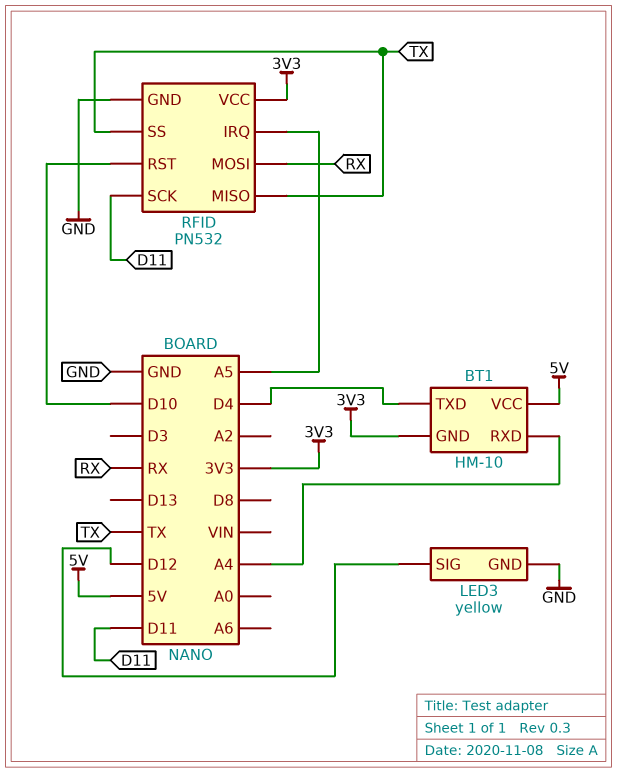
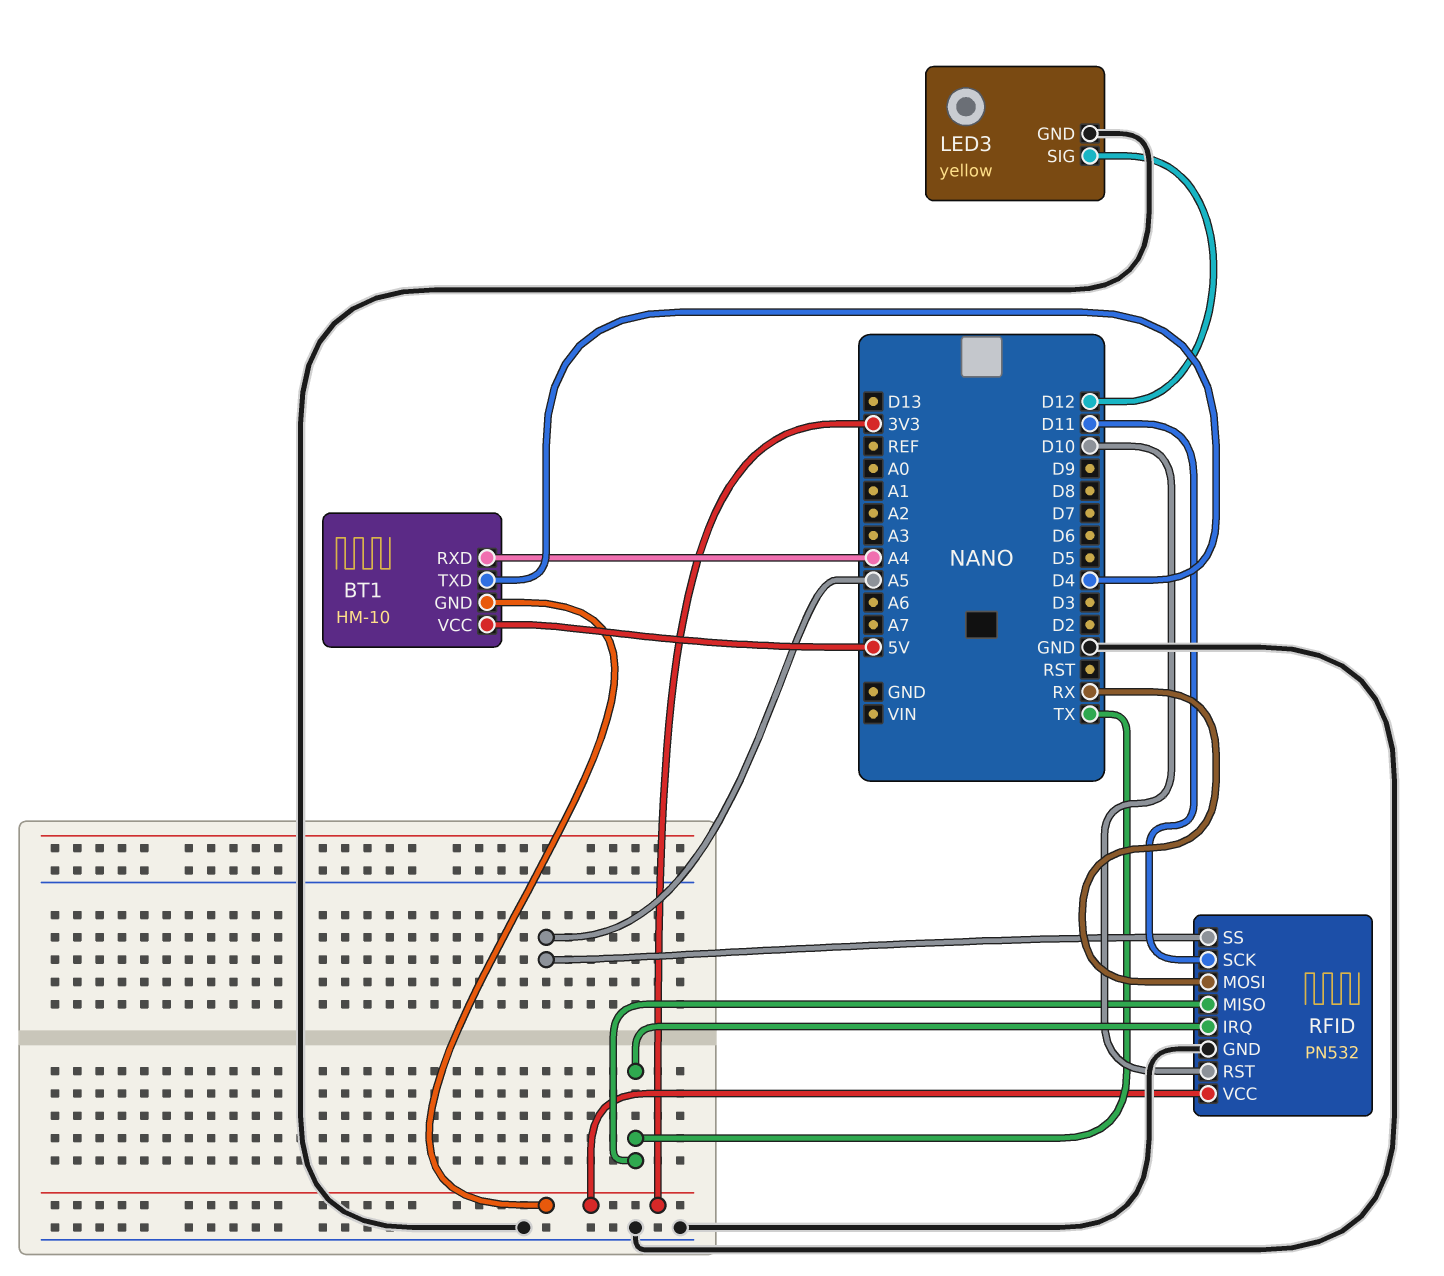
RFID pin IRQ: A5 -> TX
RFID pin SS: TX -> A5

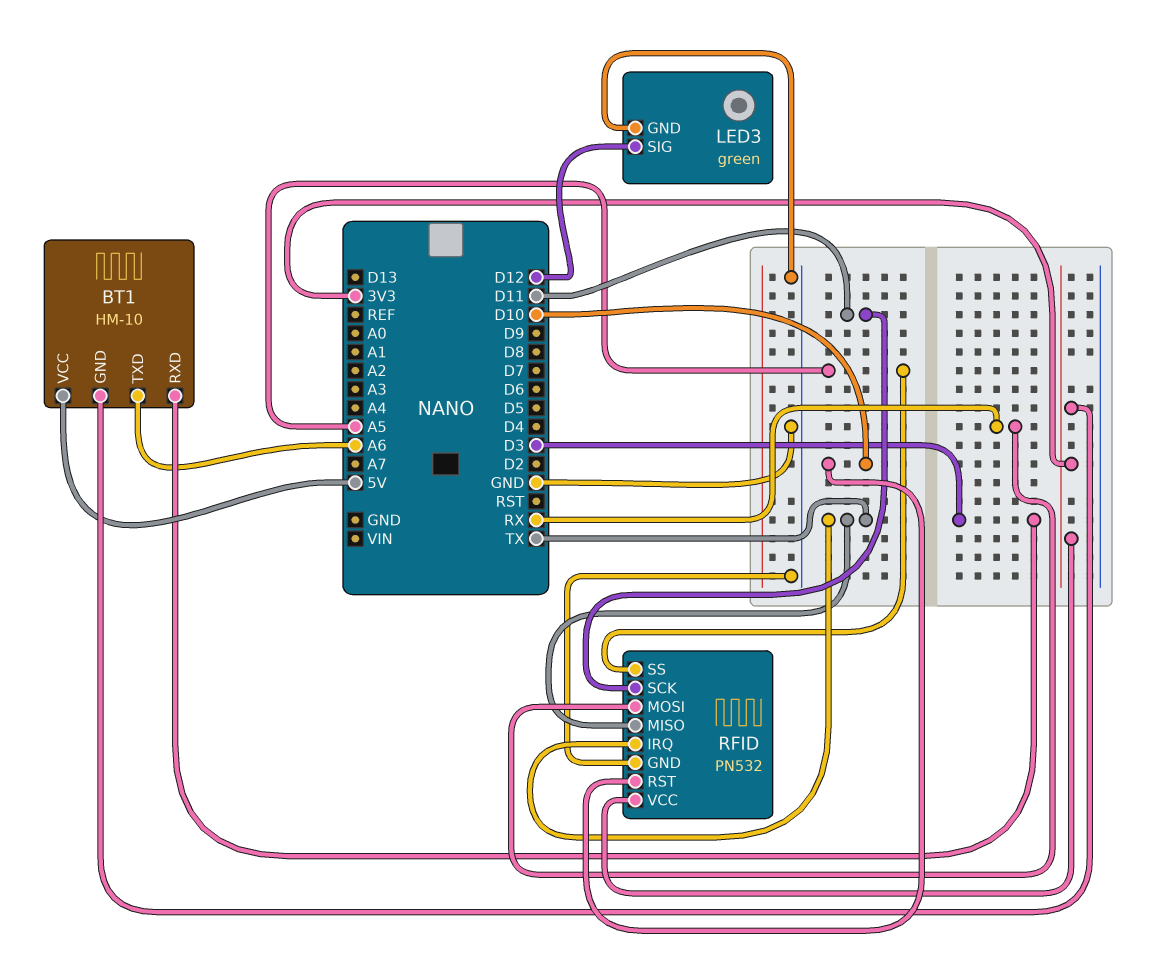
BT1 pin RXD: A4 -> D3
BT1 pin TXD: D4 -> A6
LED3: yellow -> green

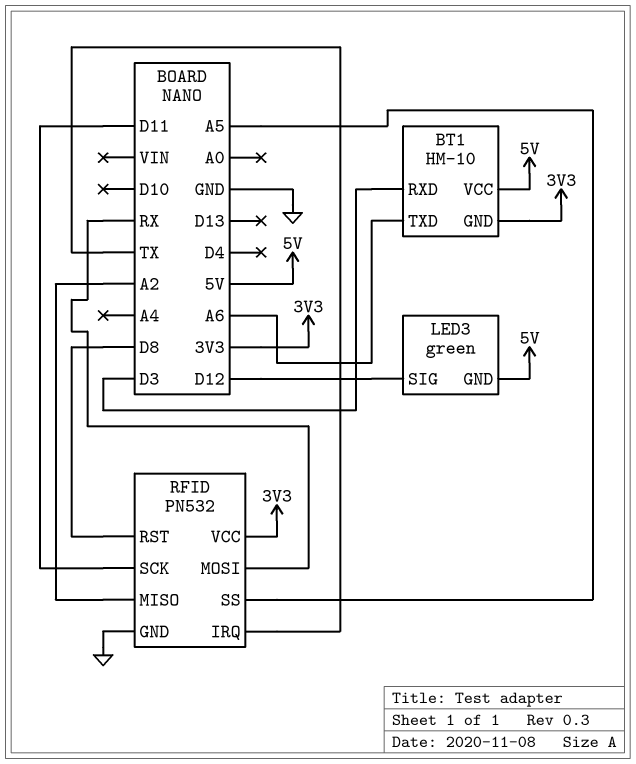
LED3 pin GND: GND -> 5V
RFID pin MISO: TX -> A2
RFID pin RST: D10 -> D8

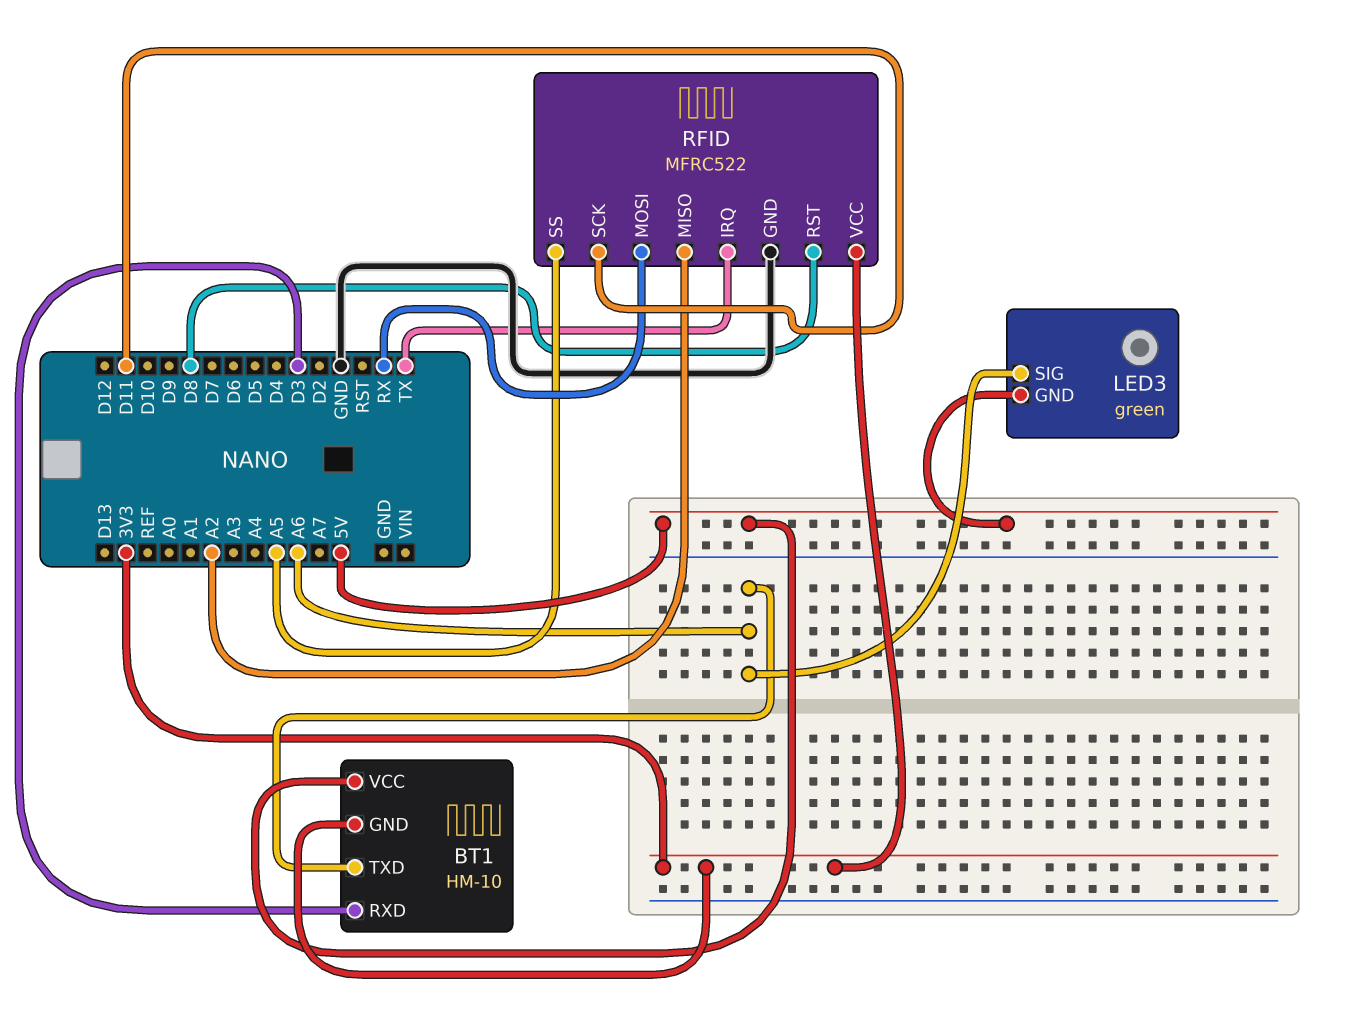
LED3 pin SIG: D12 -> A6
RFID: PN532 -> MFRC522

